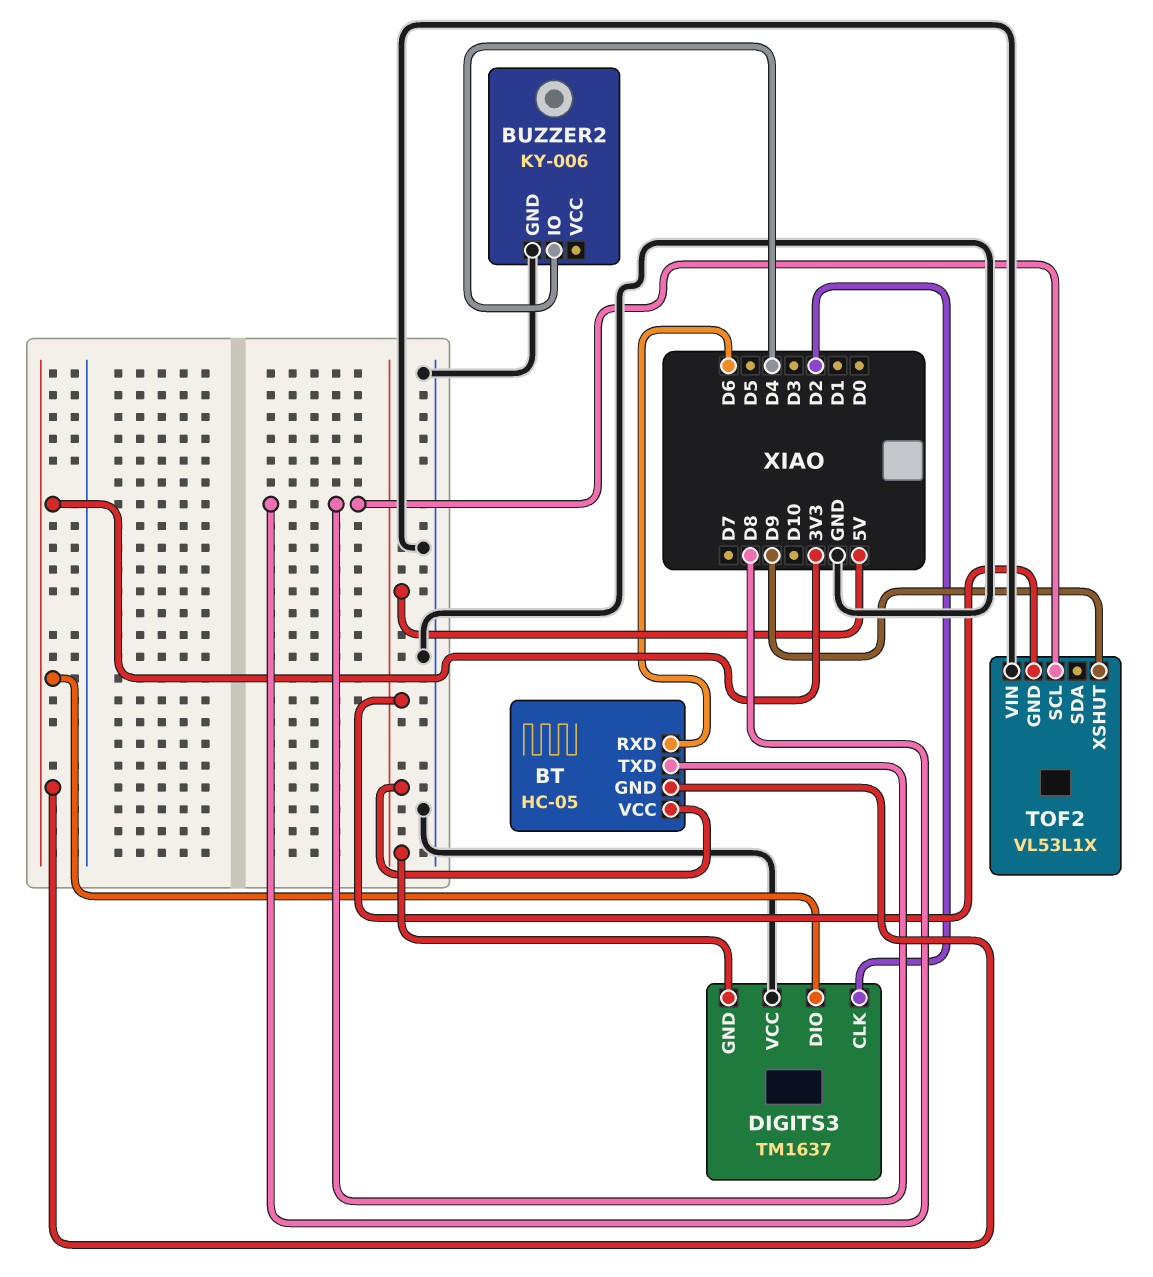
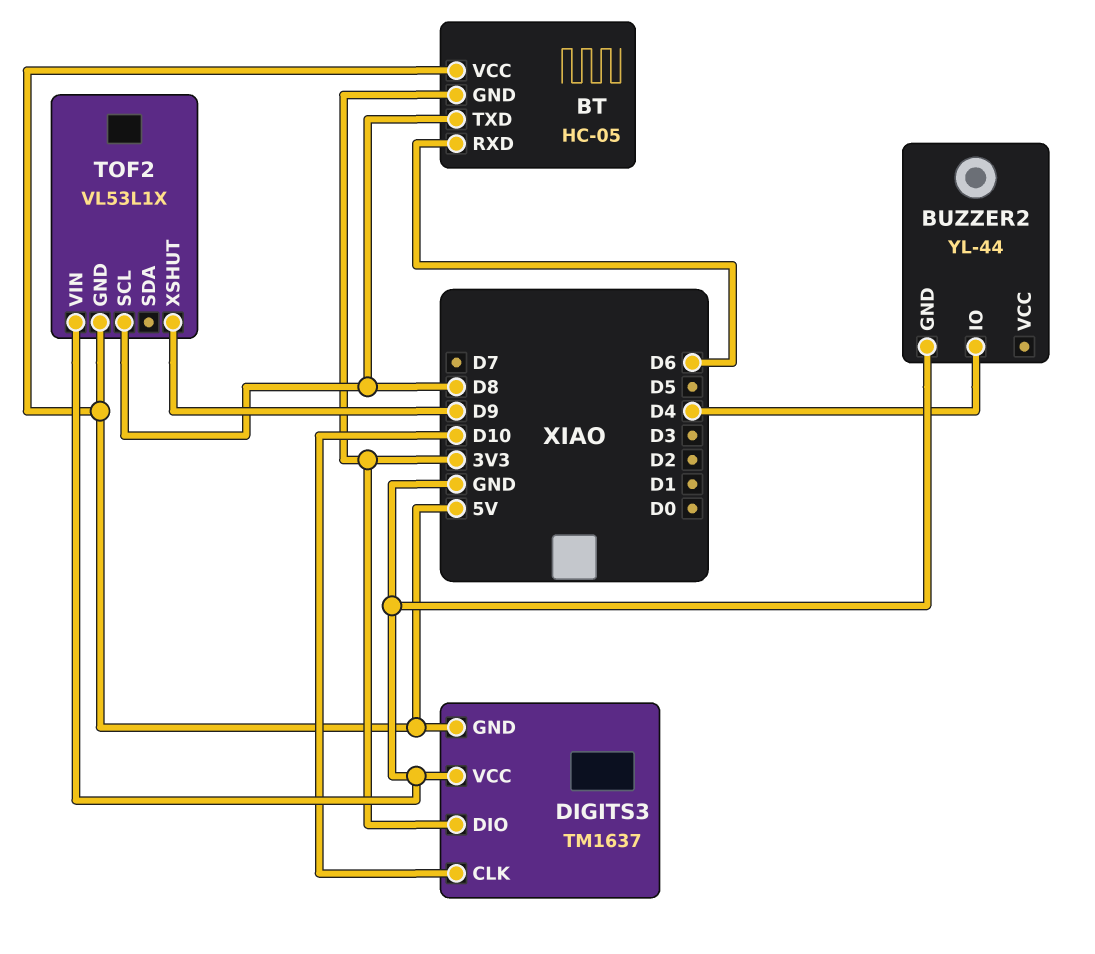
BUZZER2: KY-006 -> YL-44
DIGITS3 pin CLK: D2 -> D10

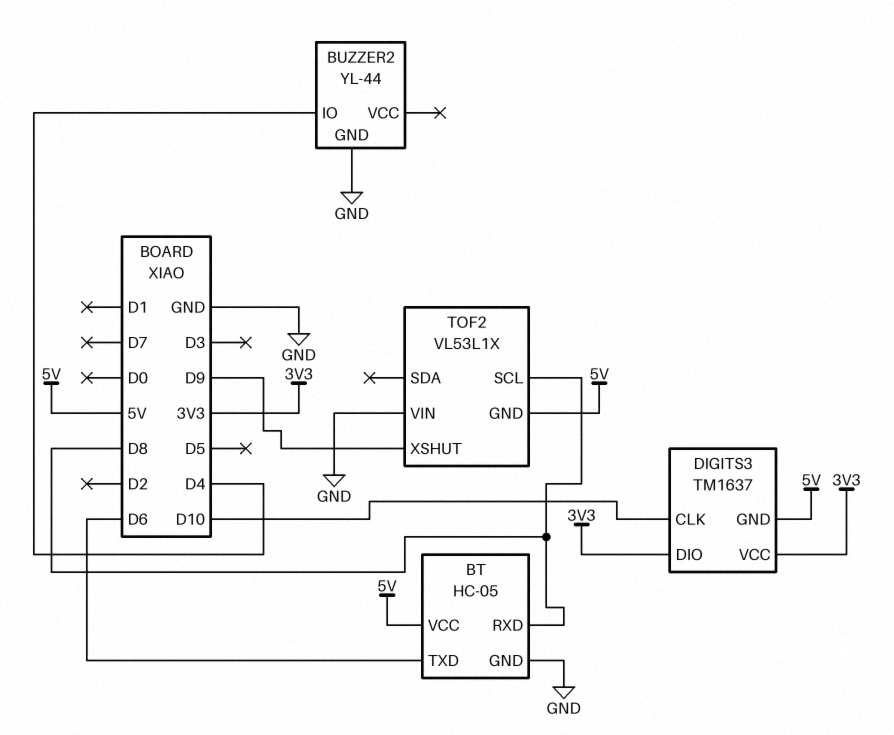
BT pin GND: 3V3 -> GND
BT pin RXD: D6 -> D8
BT pin TXD: D8 -> D6
DIGITS3 pin VCC: GND -> 3V3

